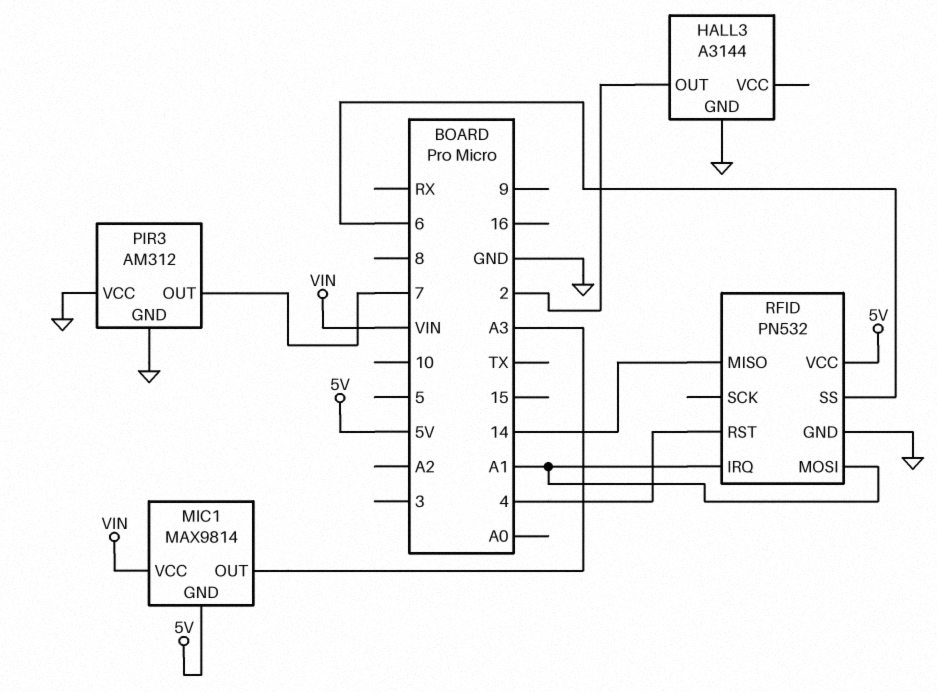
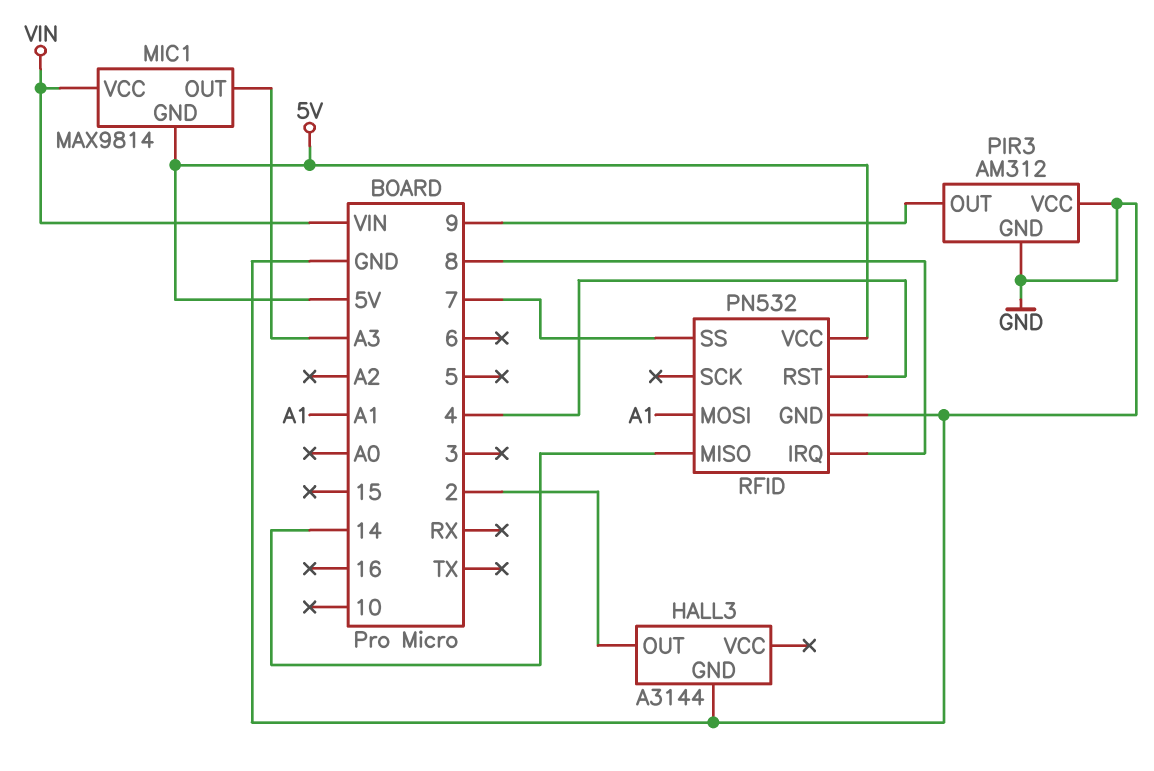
PIR3 pin OUT: 7 -> 9
RFID pin IRQ: A1 -> 8
RFID pin SS: 6 -> 7

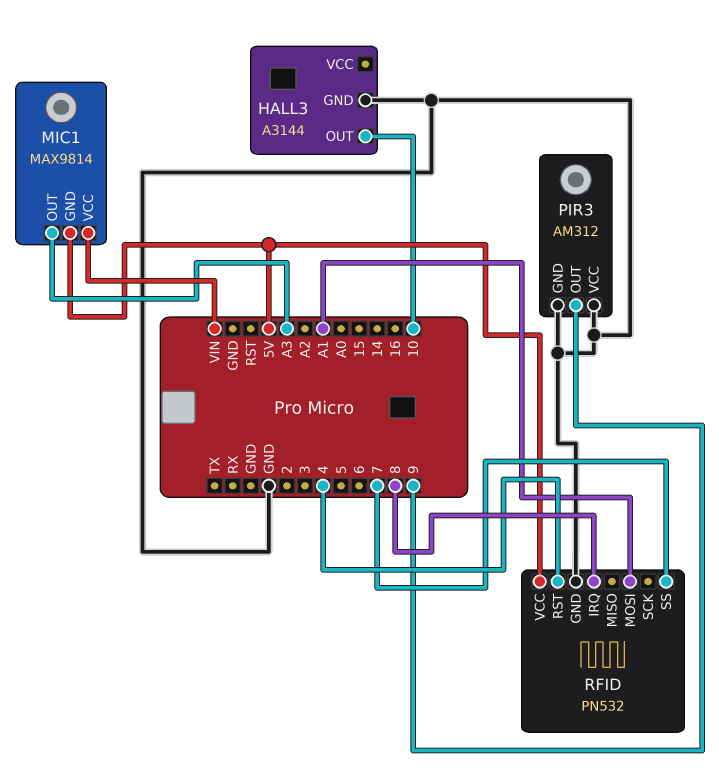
HALL3 pin OUT: 2 -> 10
RFID pin MISO: 14 -> none

